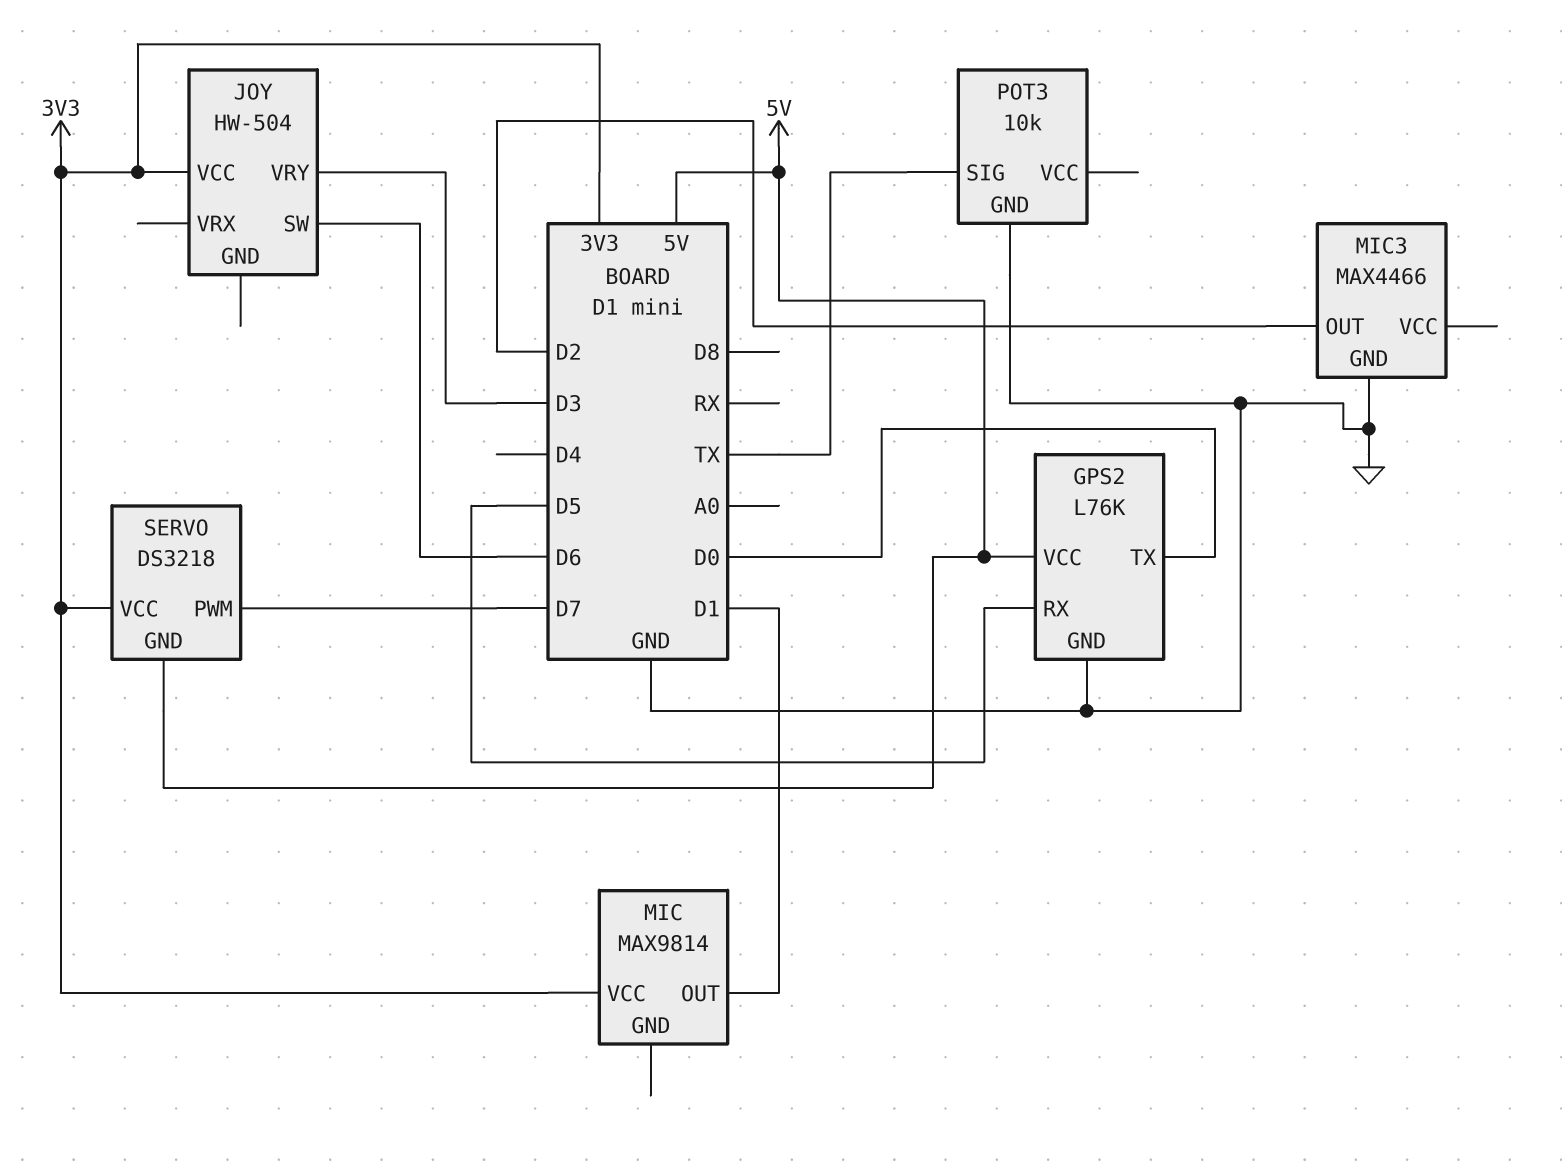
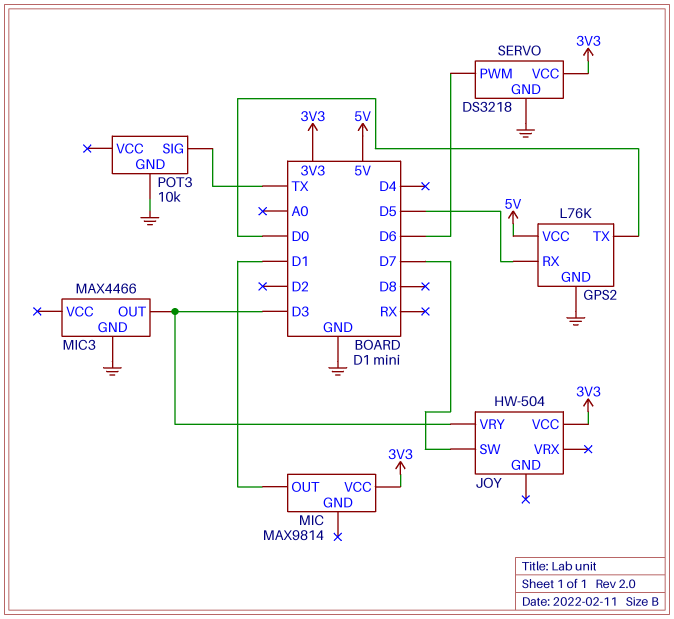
JOY pin SW: D6 -> D7
MIC3 pin OUT: D2 -> D3
SERVO pin GND: 5V -> GND
SERVO pin PWM: D7 -> D6

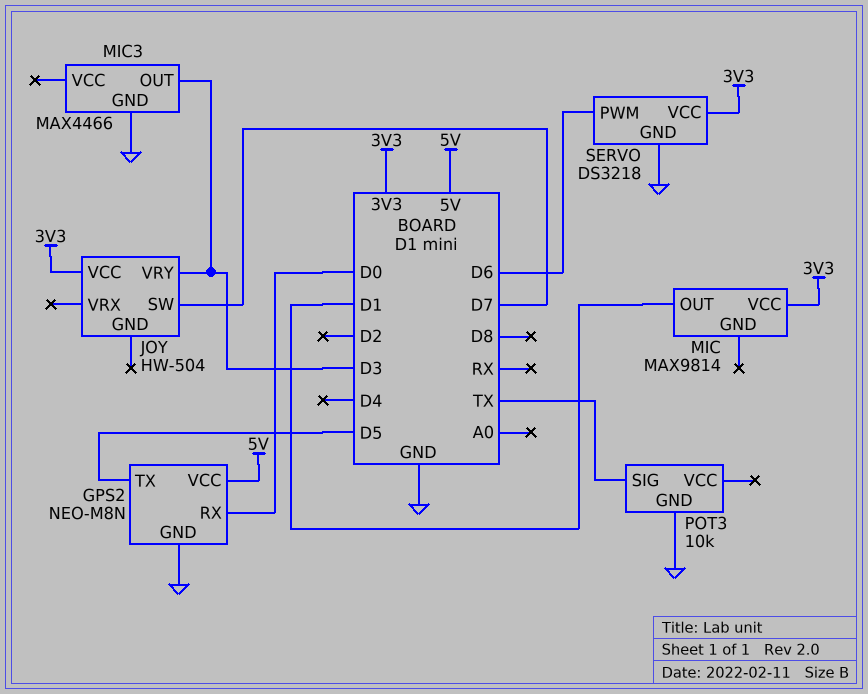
GPS2: L76K -> NEO-M8N
GPS2 pin RX: D5 -> D0
GPS2 pin TX: D0 -> D5

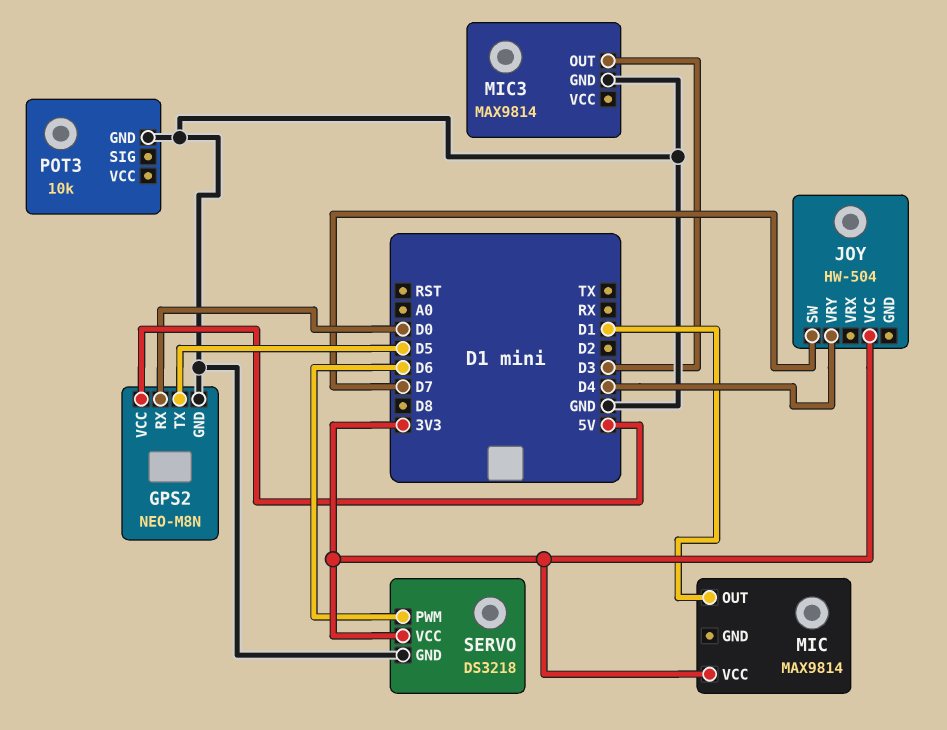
JOY pin VRY: D3 -> D4
MIC3: MAX4466 -> MAX9814
POT3 pin SIG: TX -> none

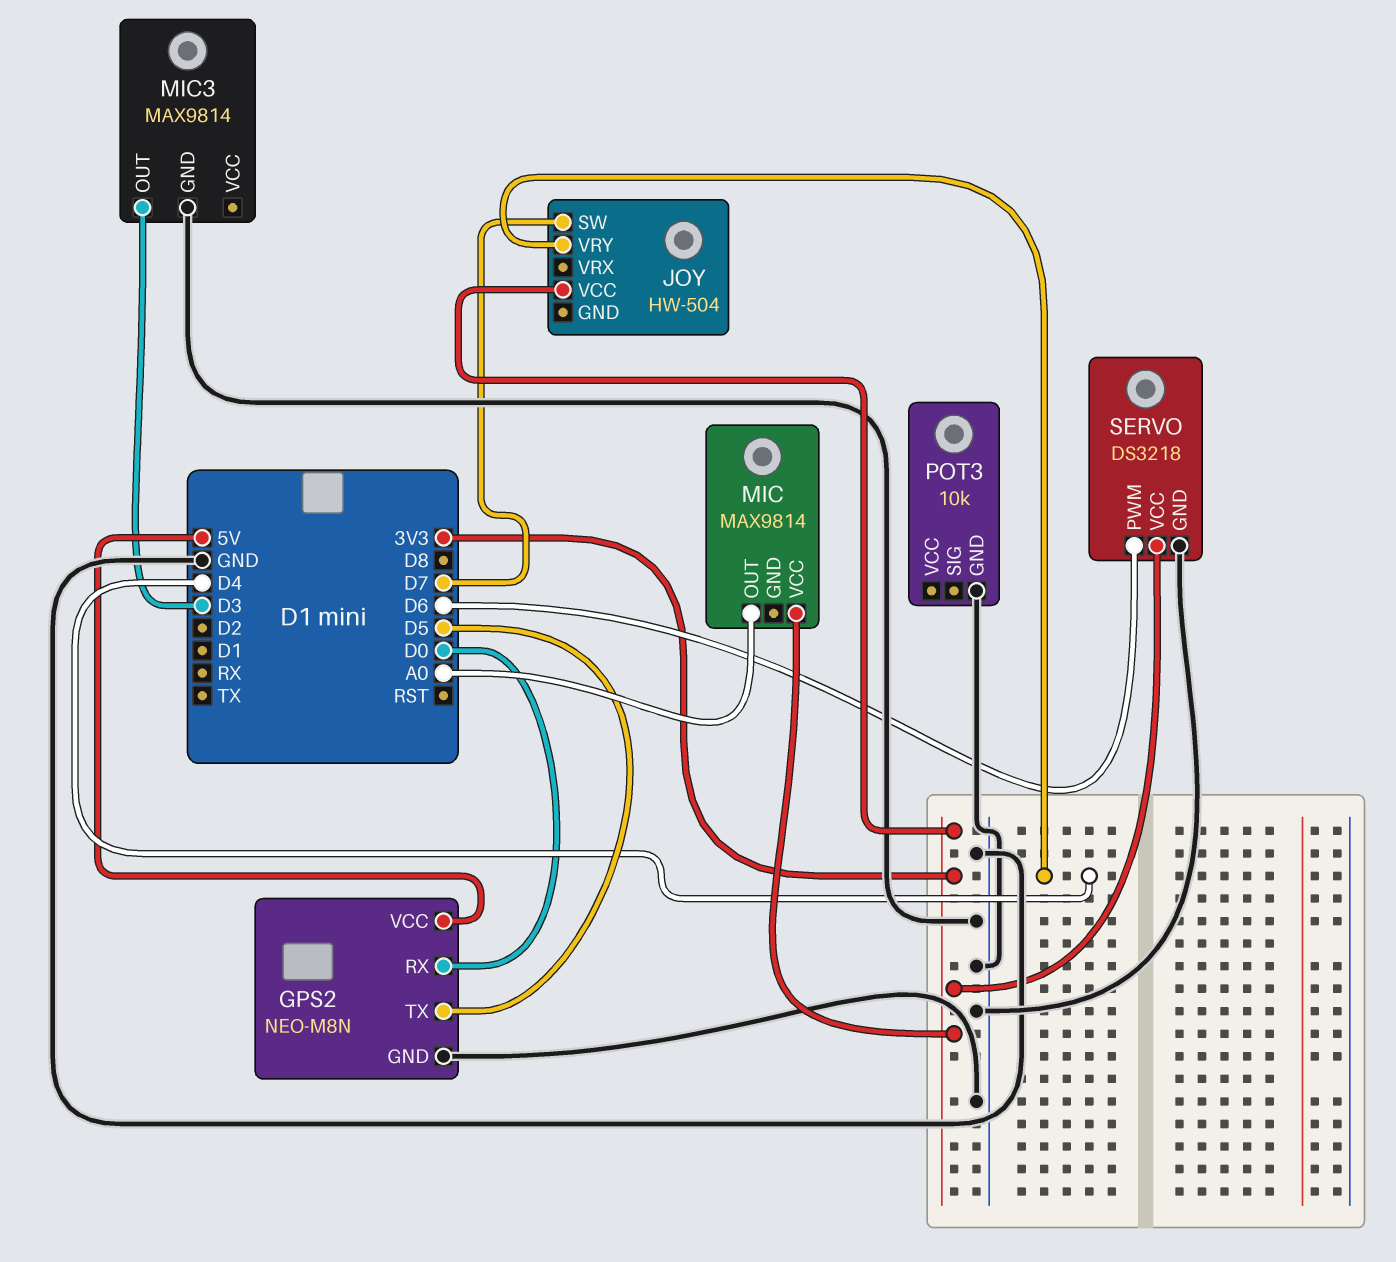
MIC pin OUT: D1 -> A0

